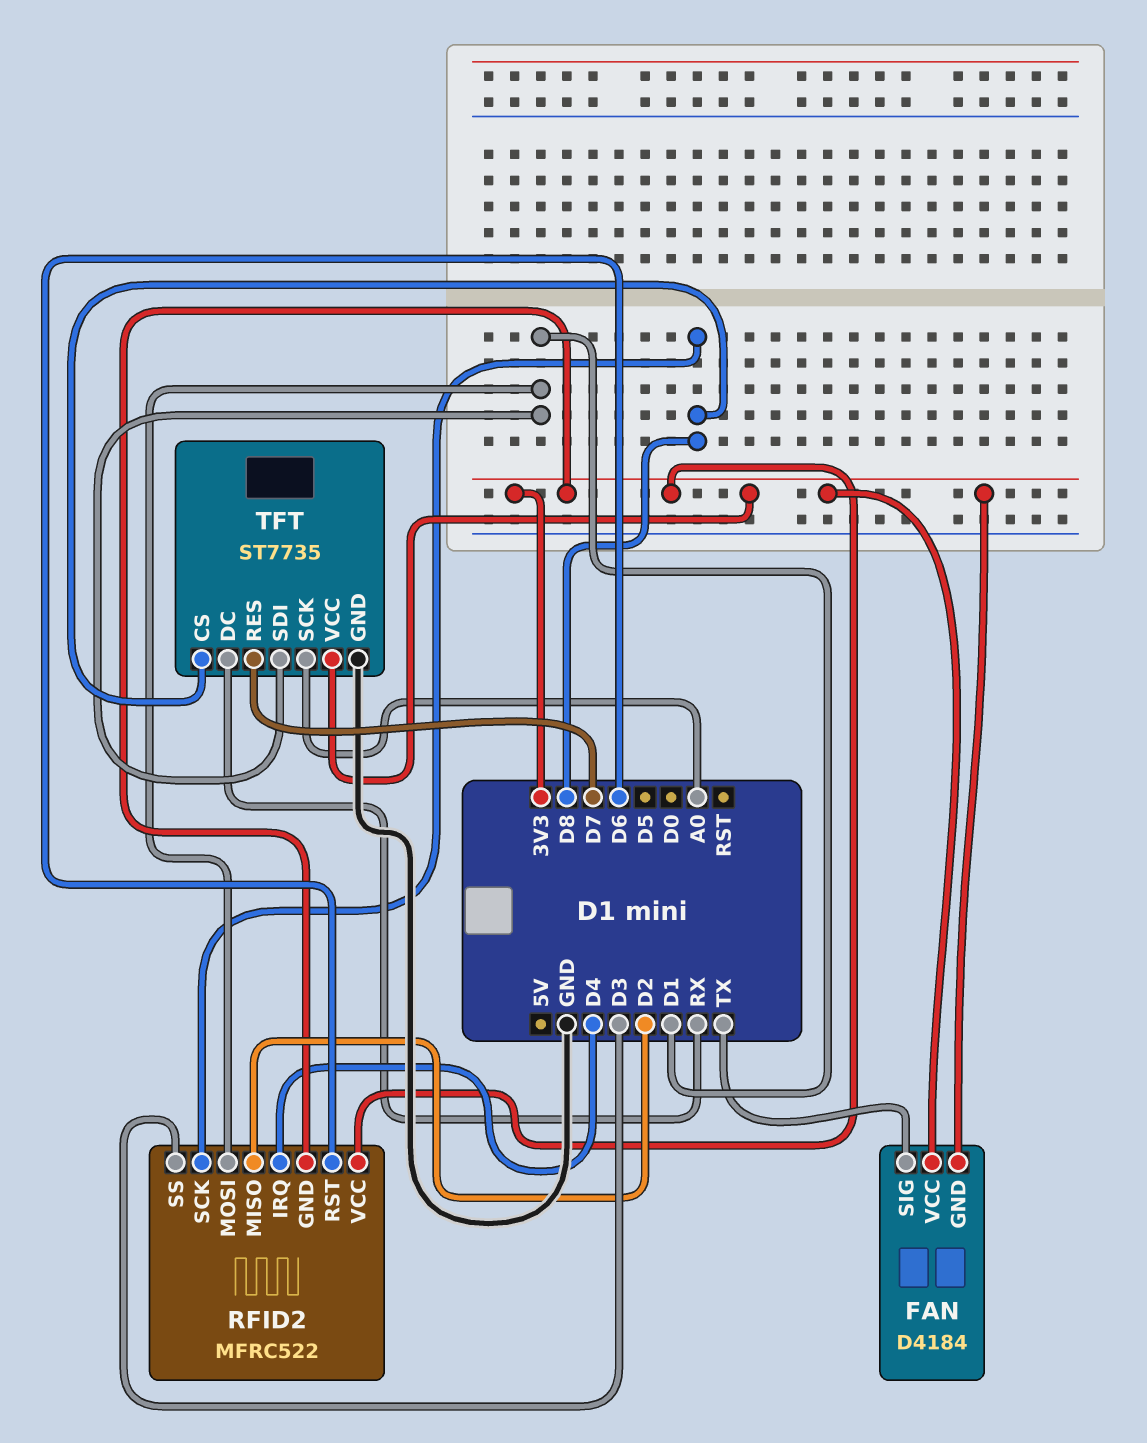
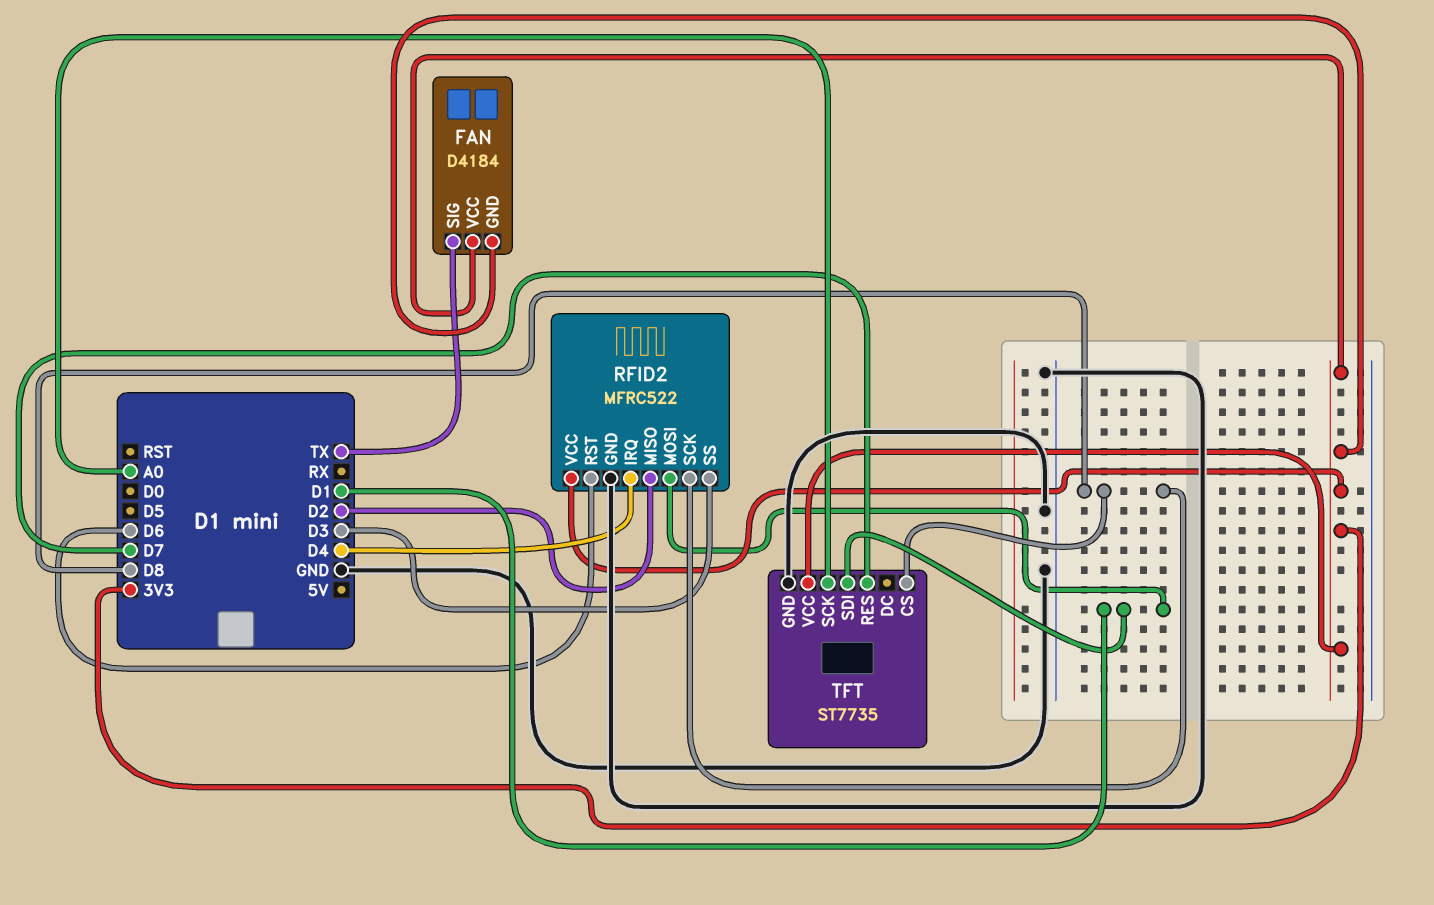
RFID2 pin GND: 3V3 -> GND
TFT pin DC: RX -> none

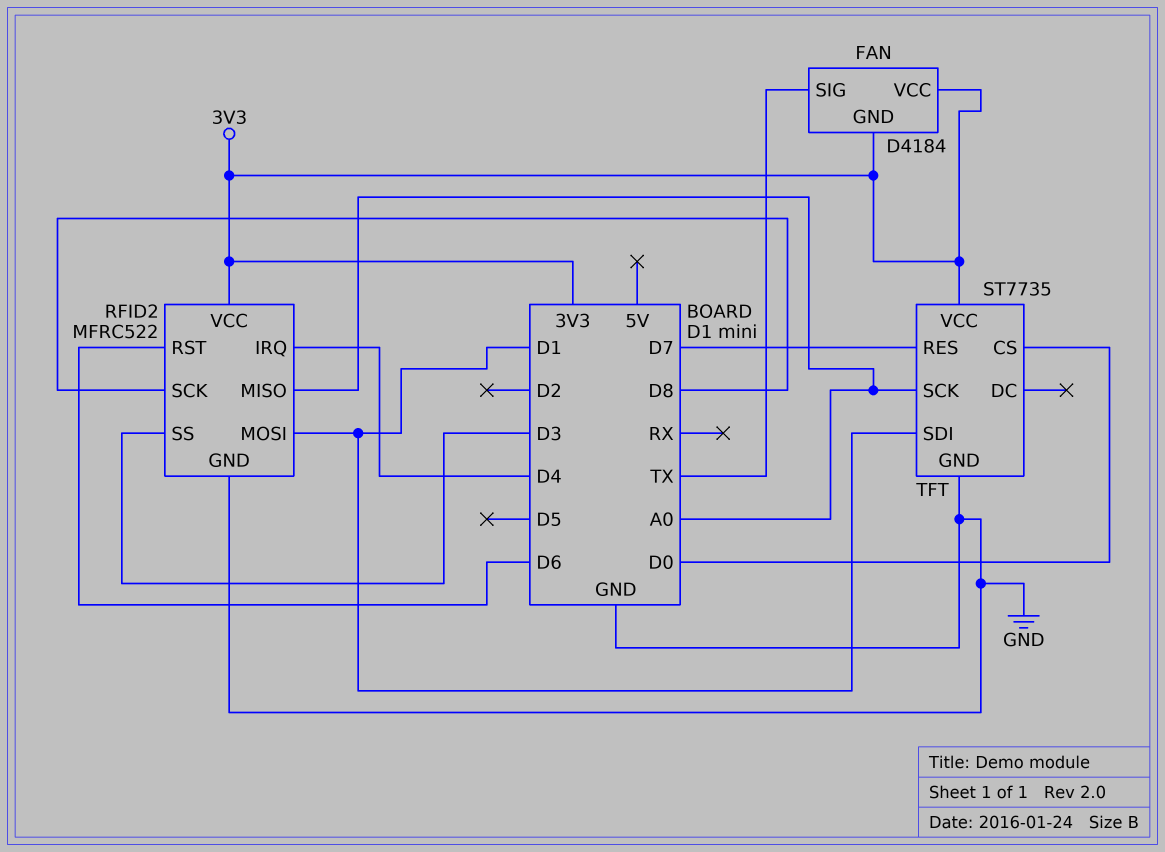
RFID2 pin MISO: D2 -> A0
TFT pin CS: D8 -> D0

